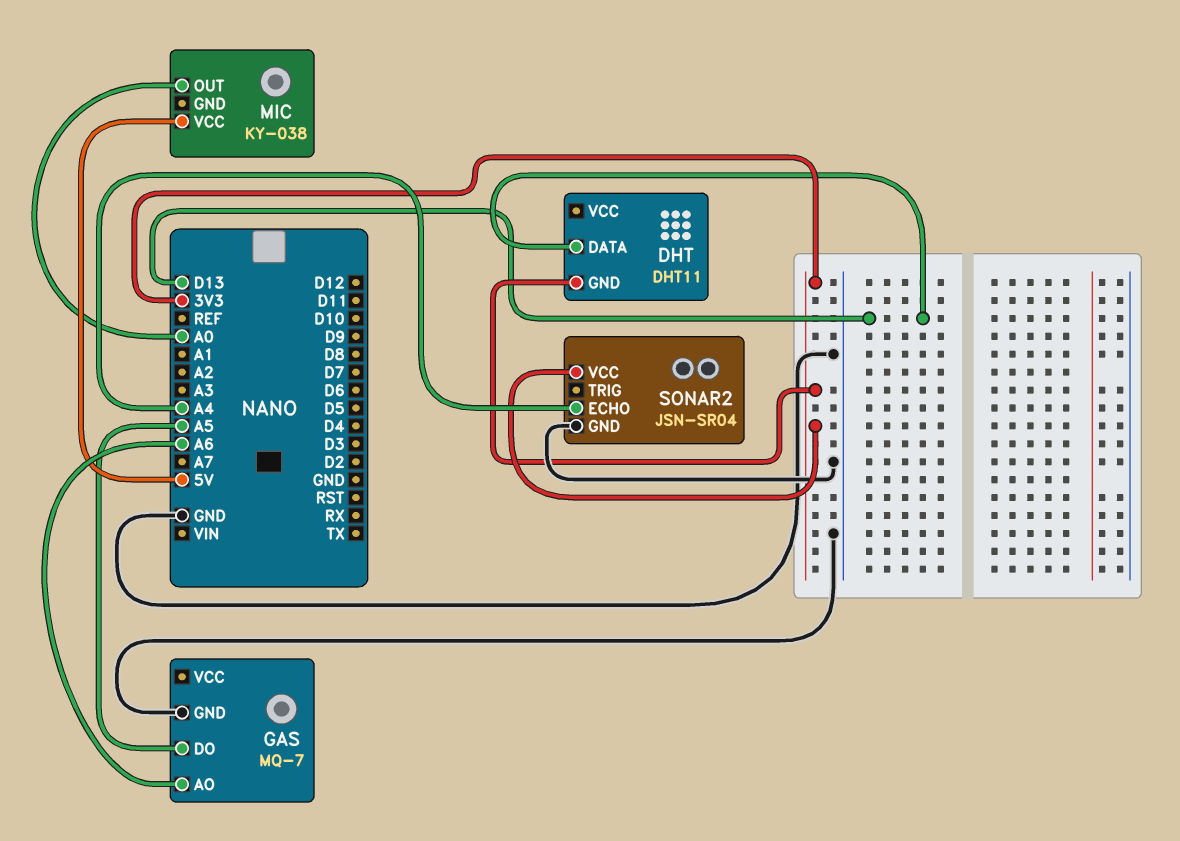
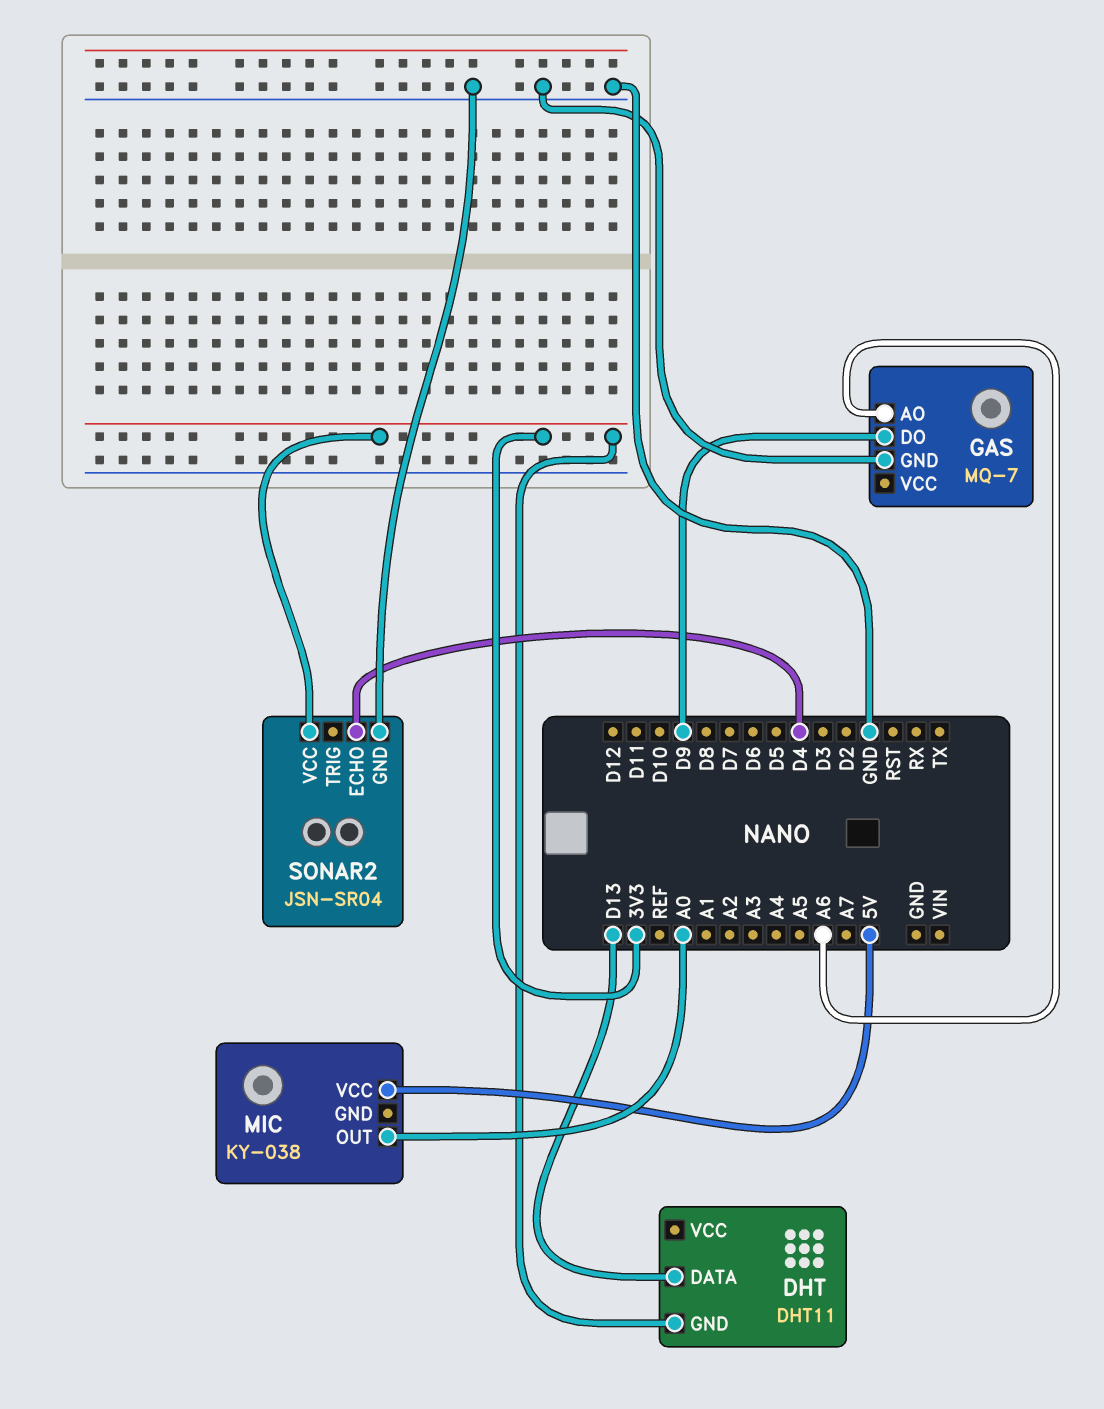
GAS pin DO: A5 -> D9
SONAR2 pin ECHO: A4 -> D4

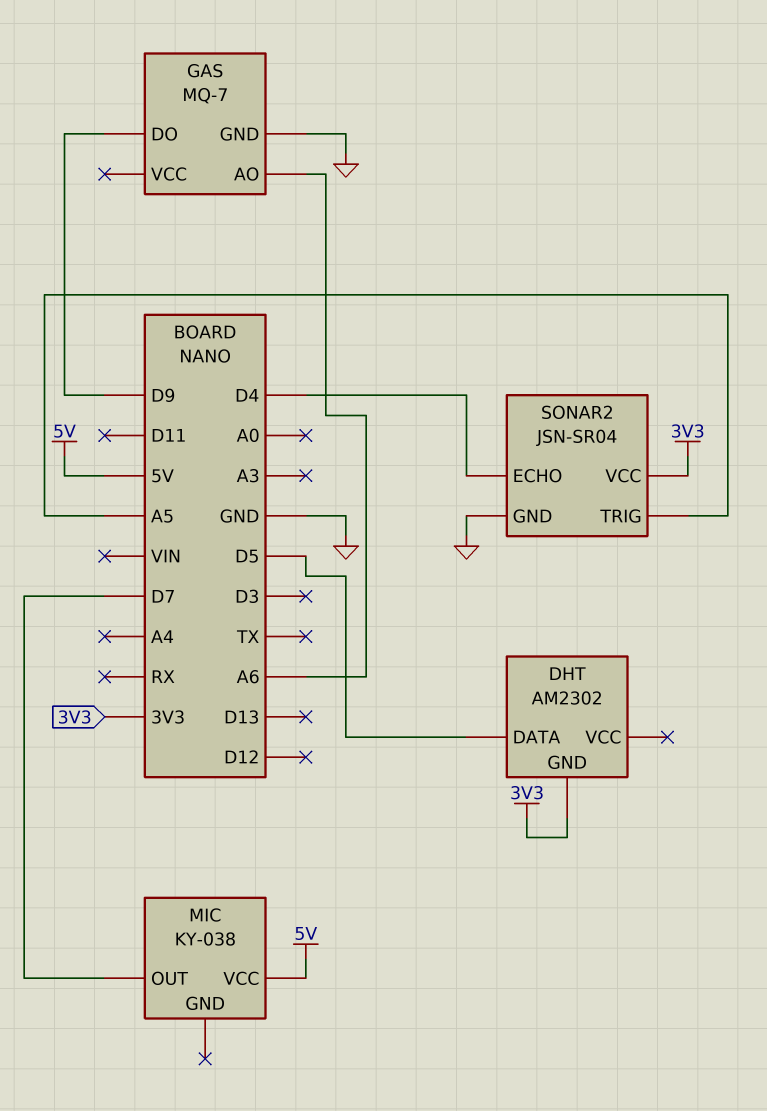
DHT: DHT11 -> AM2302
DHT pin DATA: D13 -> D5
MIC pin OUT: A0 -> D7
SONAR2 pin TRIG: none -> A5

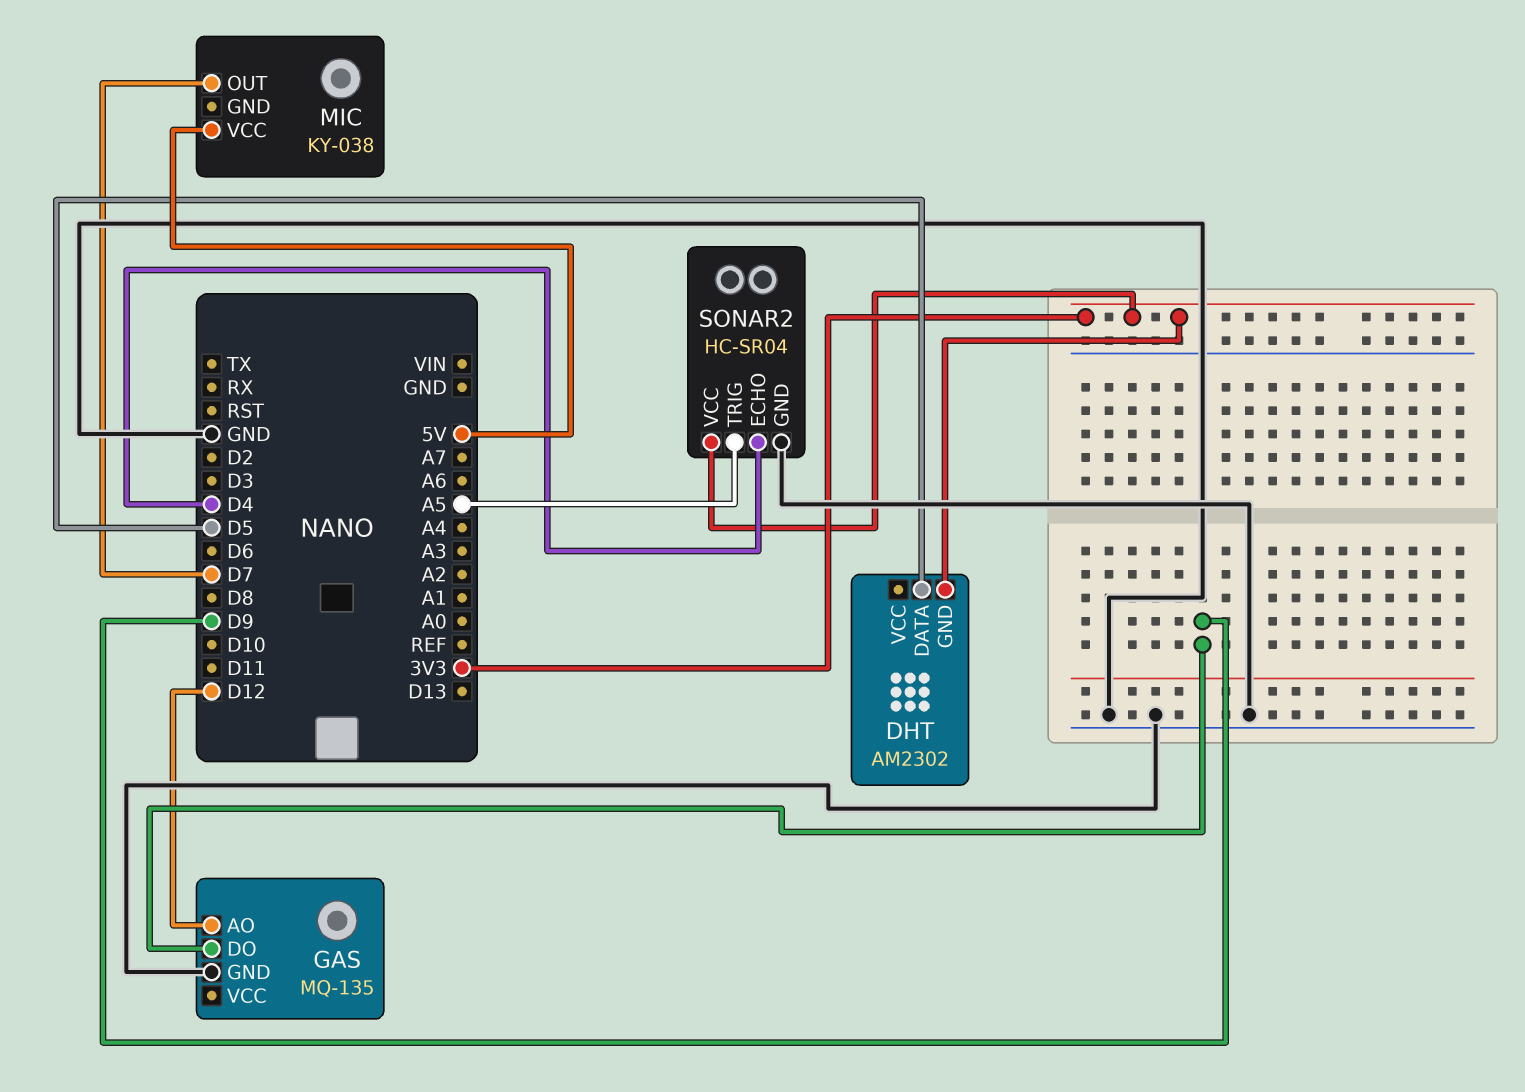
GAS: MQ-7 -> MQ-135
GAS pin AO: A6 -> D12
SONAR2: JSN-SR04 -> HC-SR04

